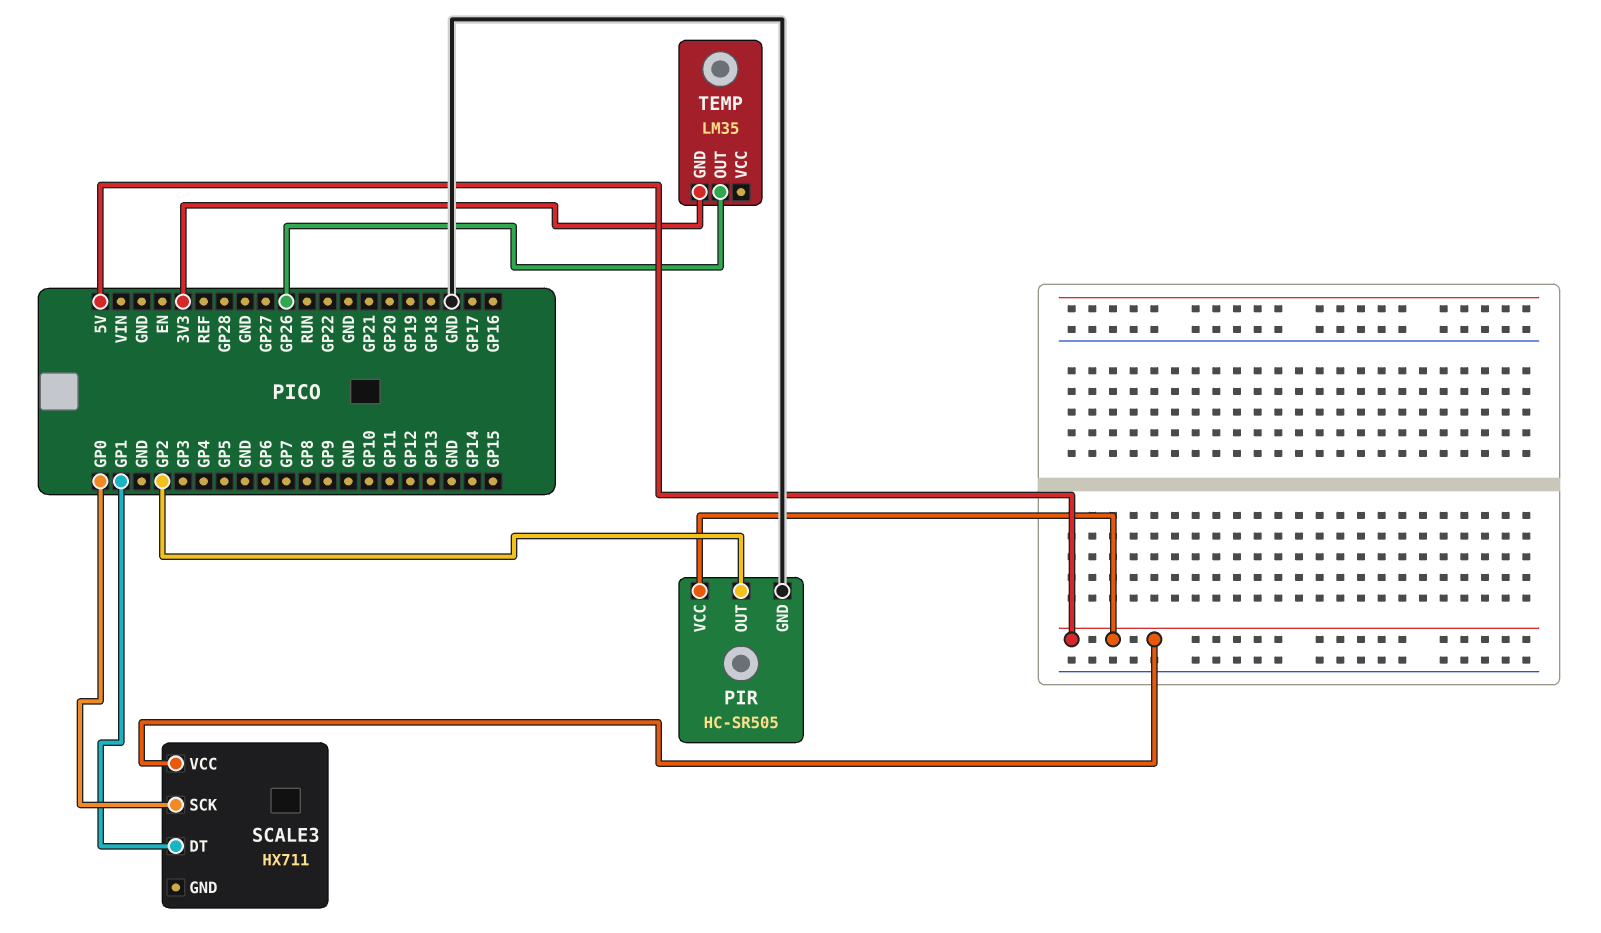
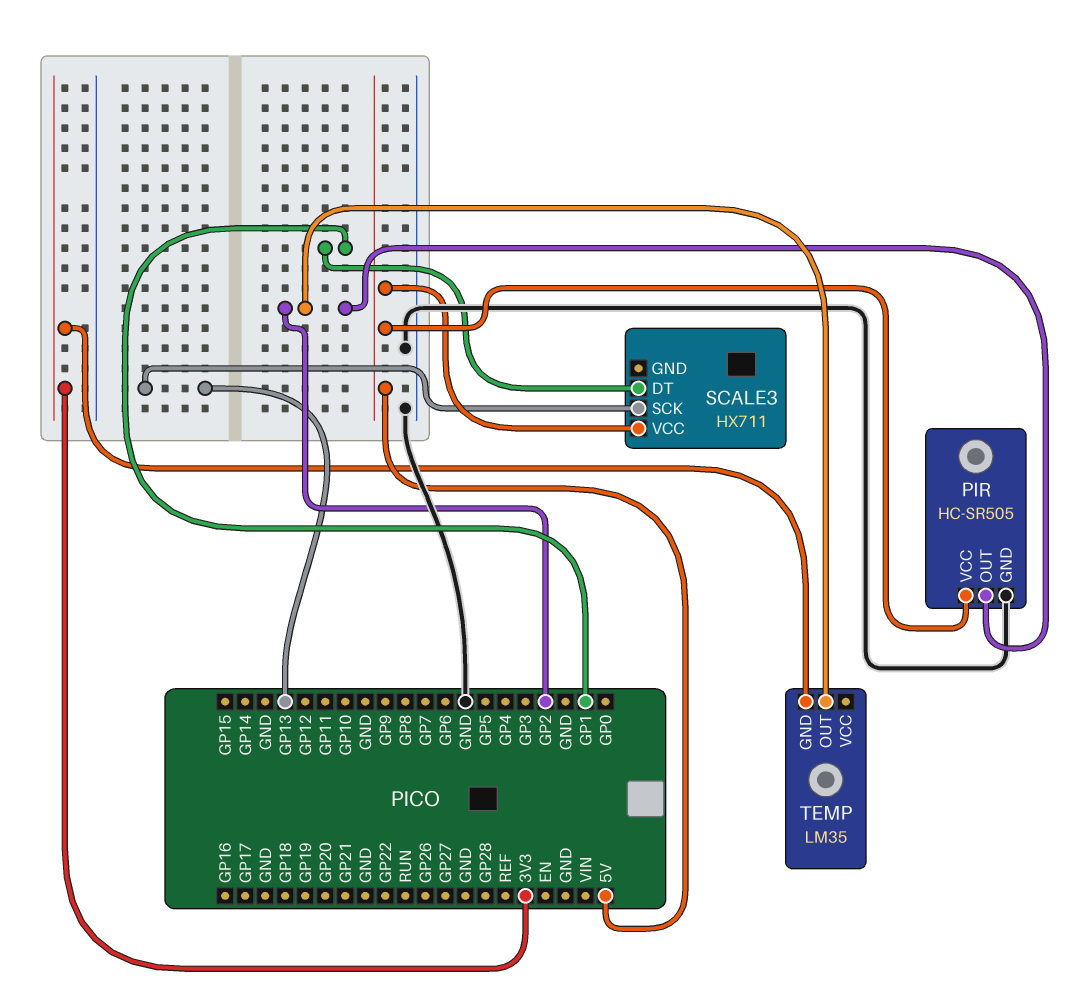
SCALE3 pin SCK: GP0 -> GP13
TEMP pin OUT: GP26 -> GP2

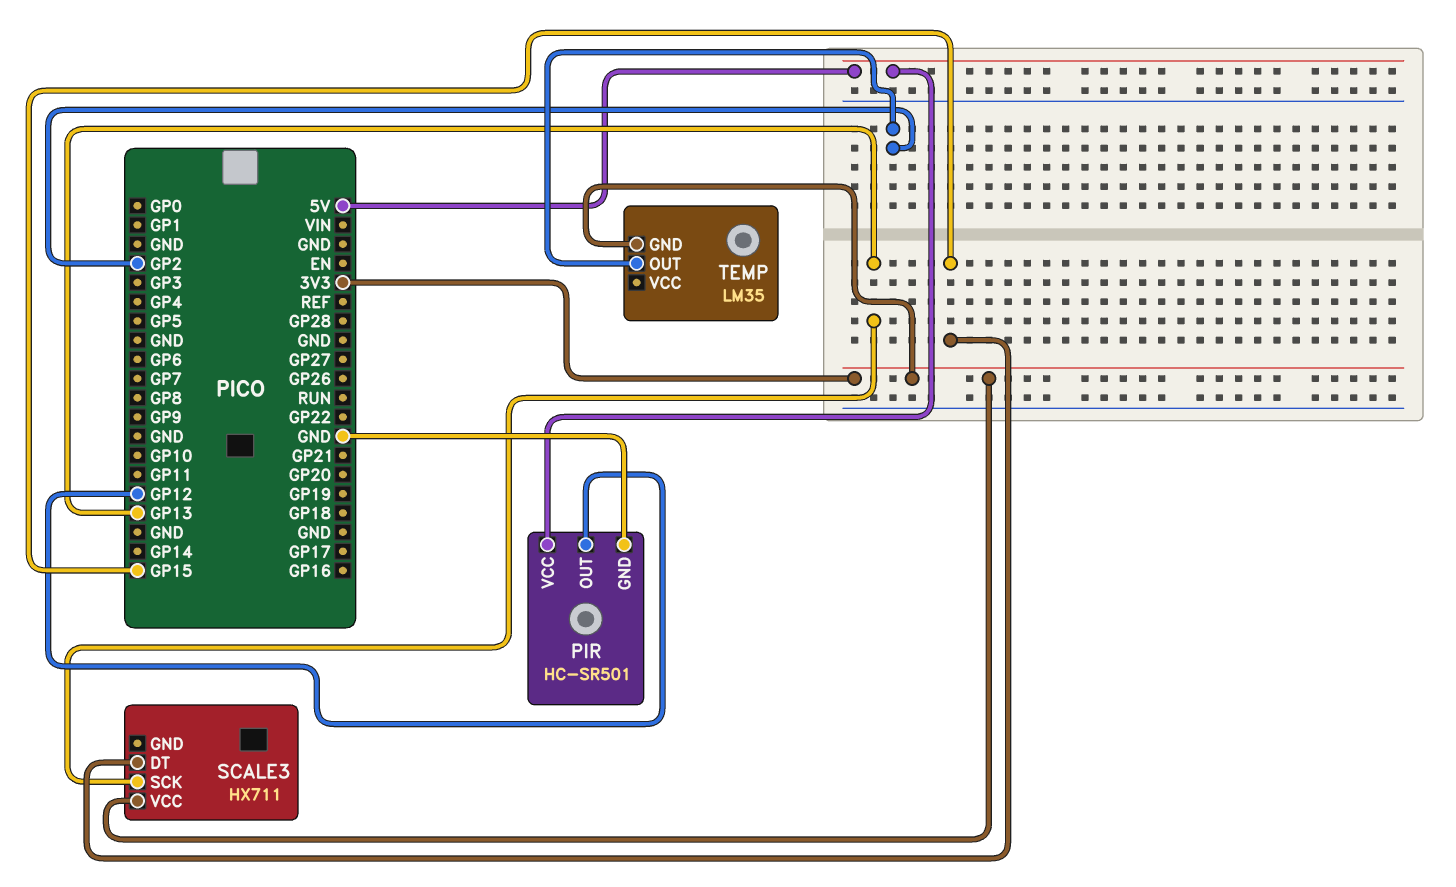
PIR: HC-SR505 -> HC-SR501
PIR pin OUT: GP2 -> GP12
SCALE3 pin DT: GP1 -> GP15
SCALE3 pin VCC: 5V -> 3V3

